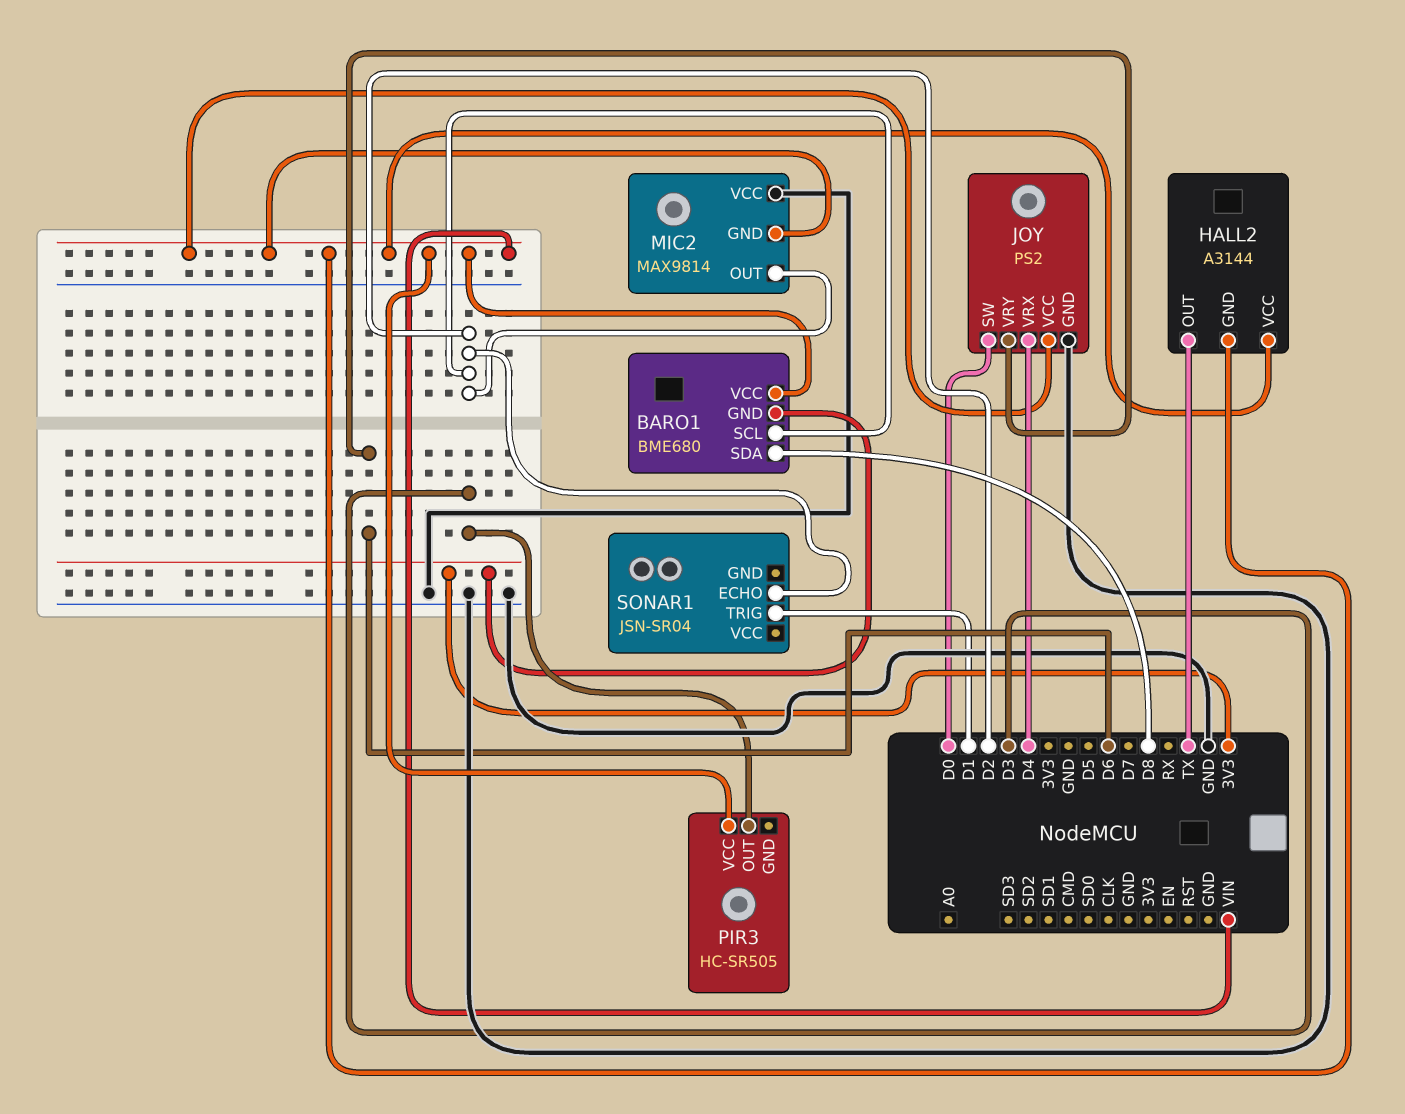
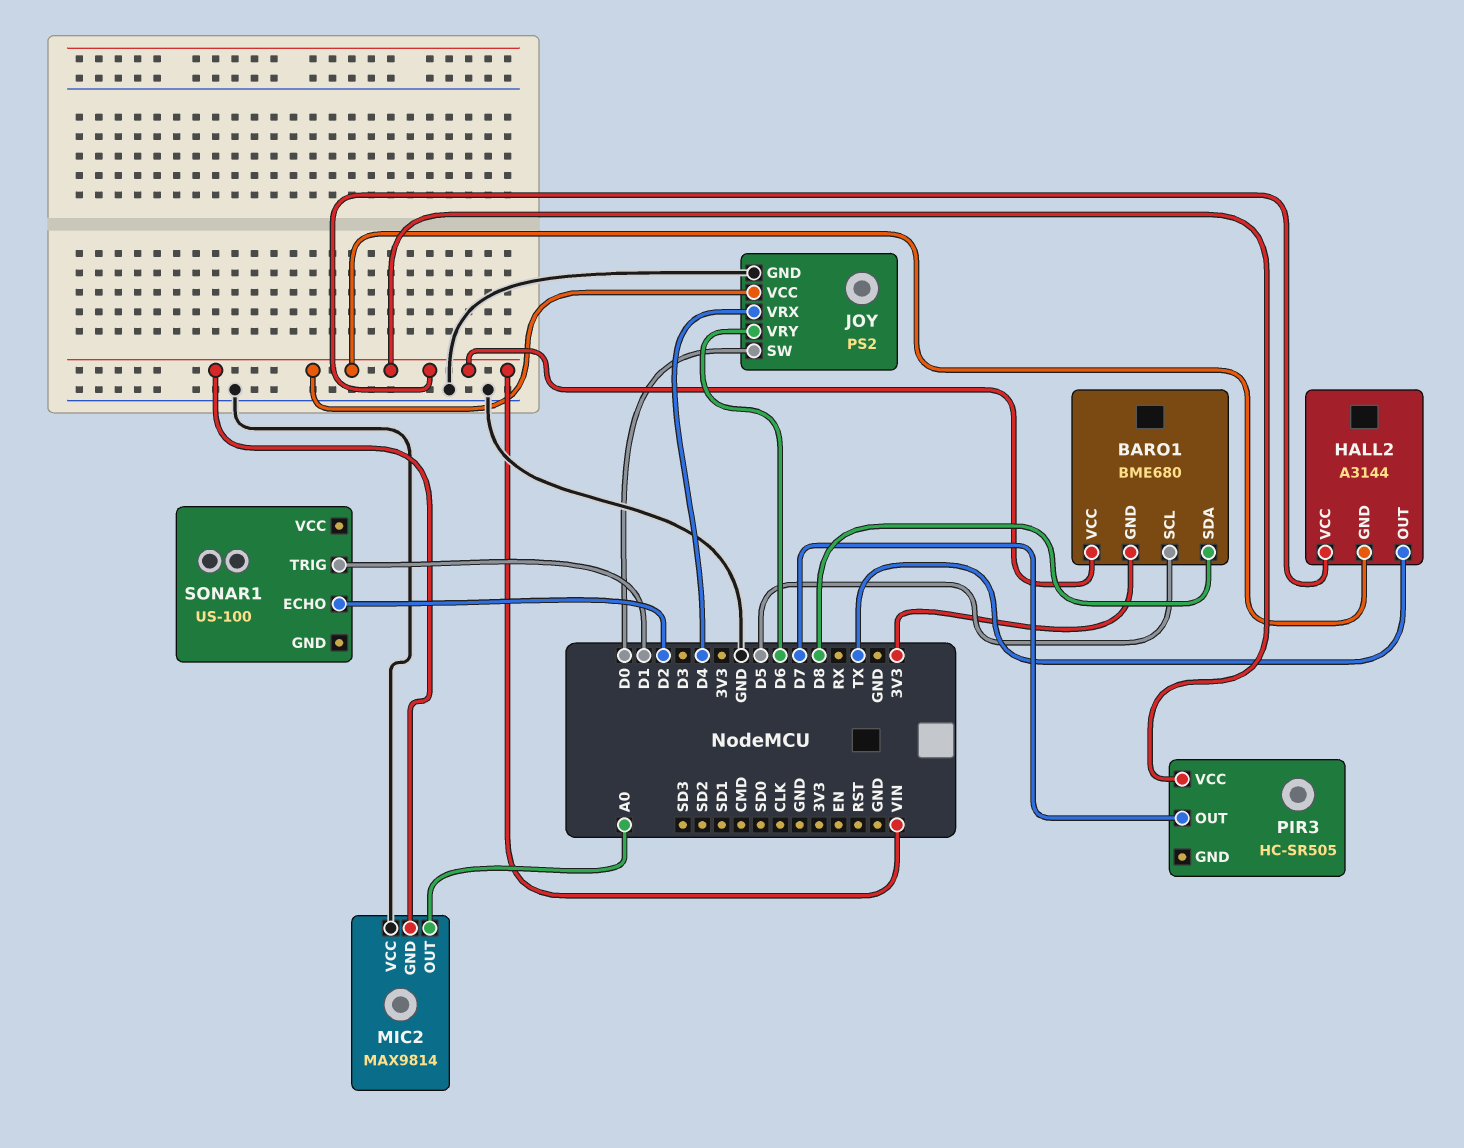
BARO1 pin SCL: D2 -> D5
MIC2 pin OUT: D2 -> A0
PIR3 pin OUT: D3 -> D7
SONAR1: JSN-SR04 -> US-100

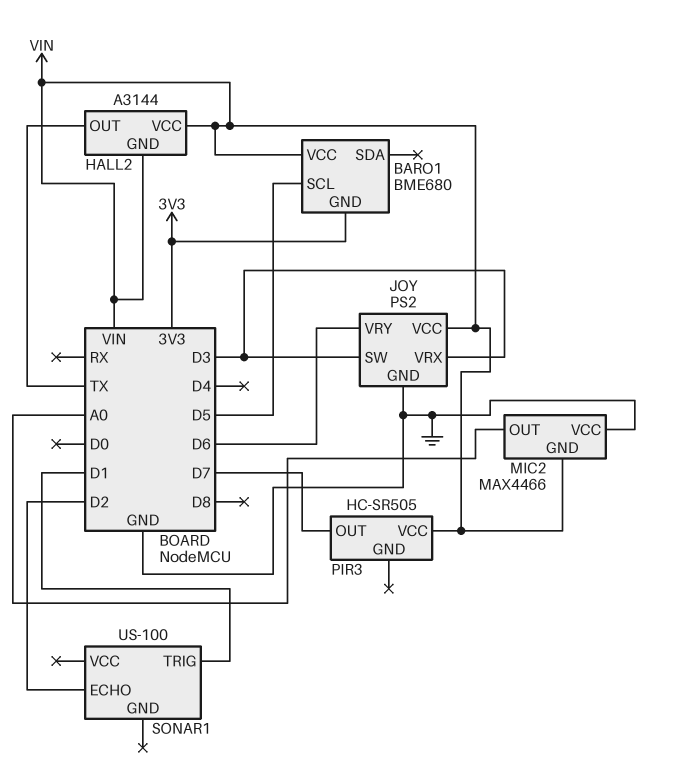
BARO1 pin SDA: D8 -> none
JOY pin SW: D0 -> D3
JOY pin VRX: D4 -> D3
MIC2: MAX9814 -> MAX4466

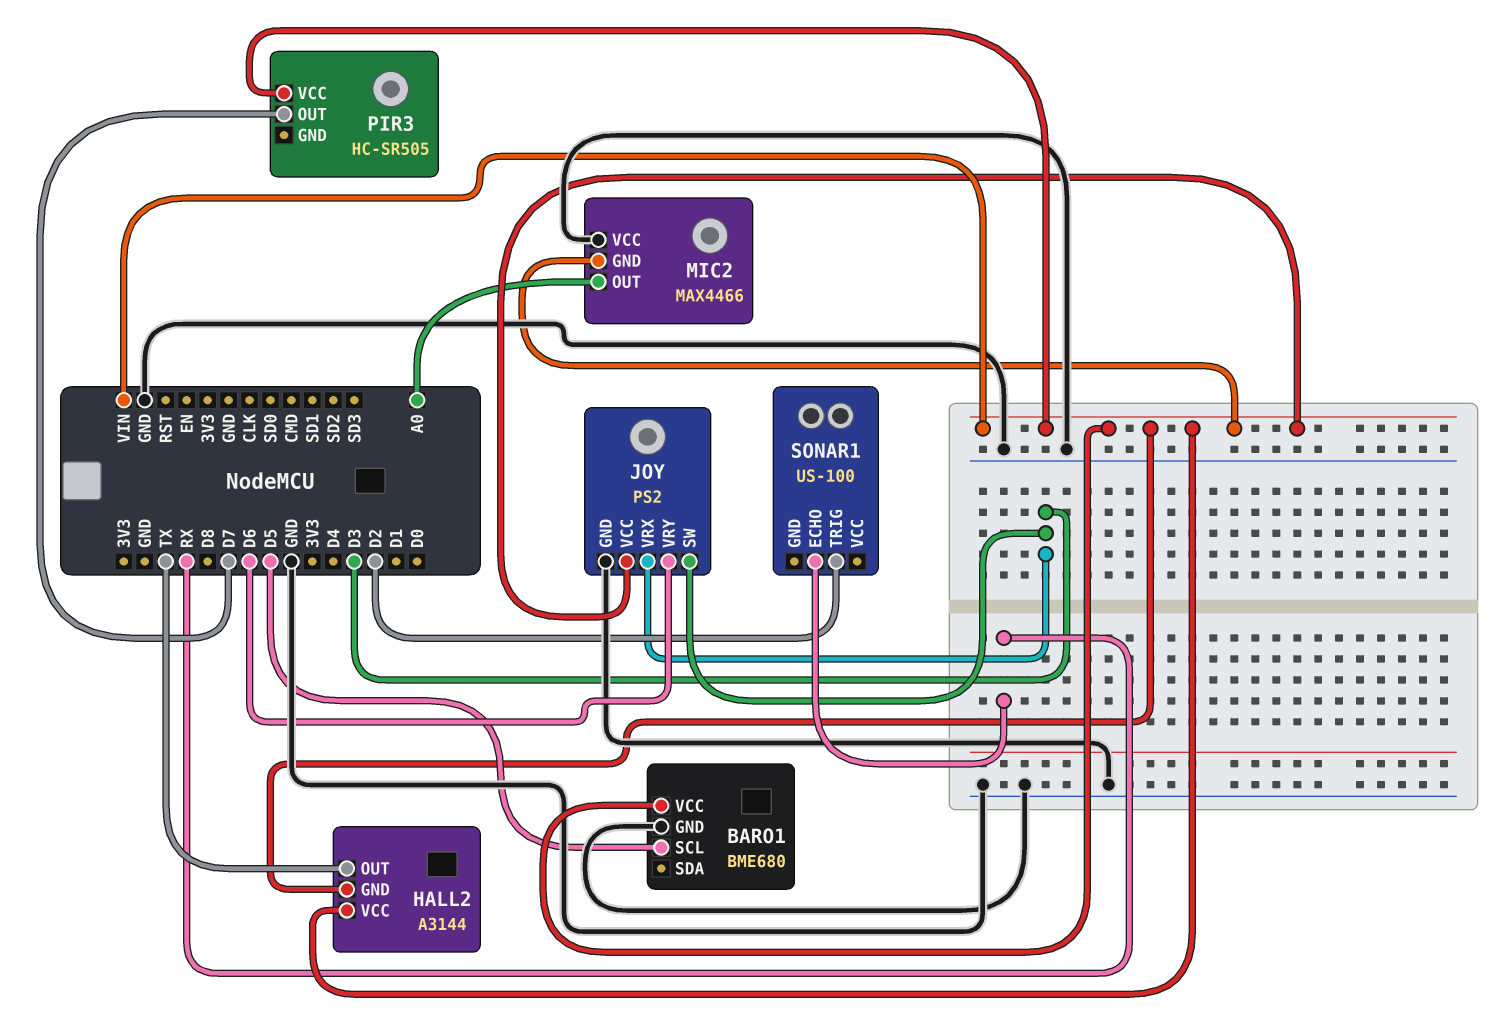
BARO1 pin GND: 3V3 -> GND
SONAR1 pin ECHO: D2 -> RX
SONAR1 pin TRIG: D1 -> D2

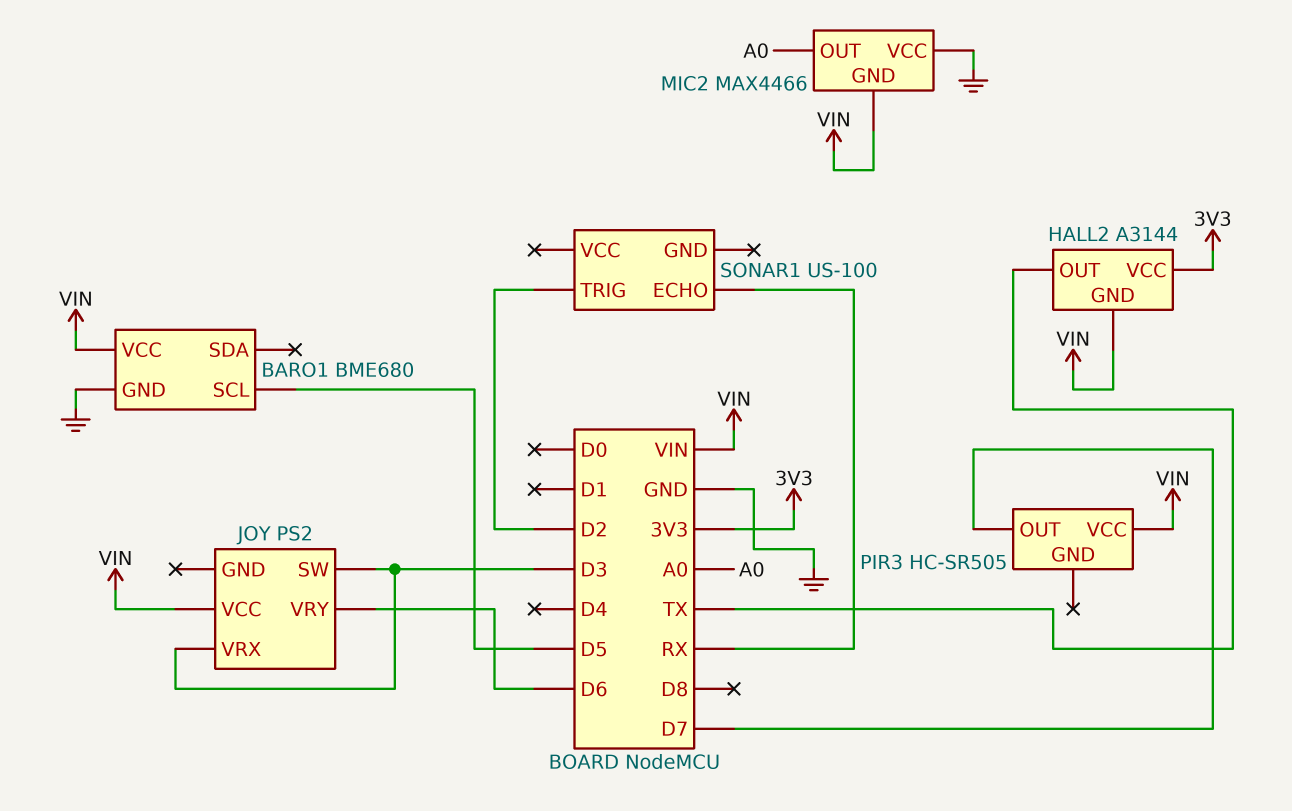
HALL2 pin VCC: VIN -> 3V3
JOY pin GND: GND -> none

